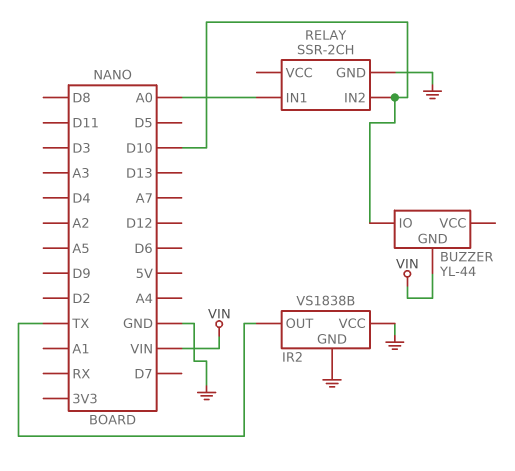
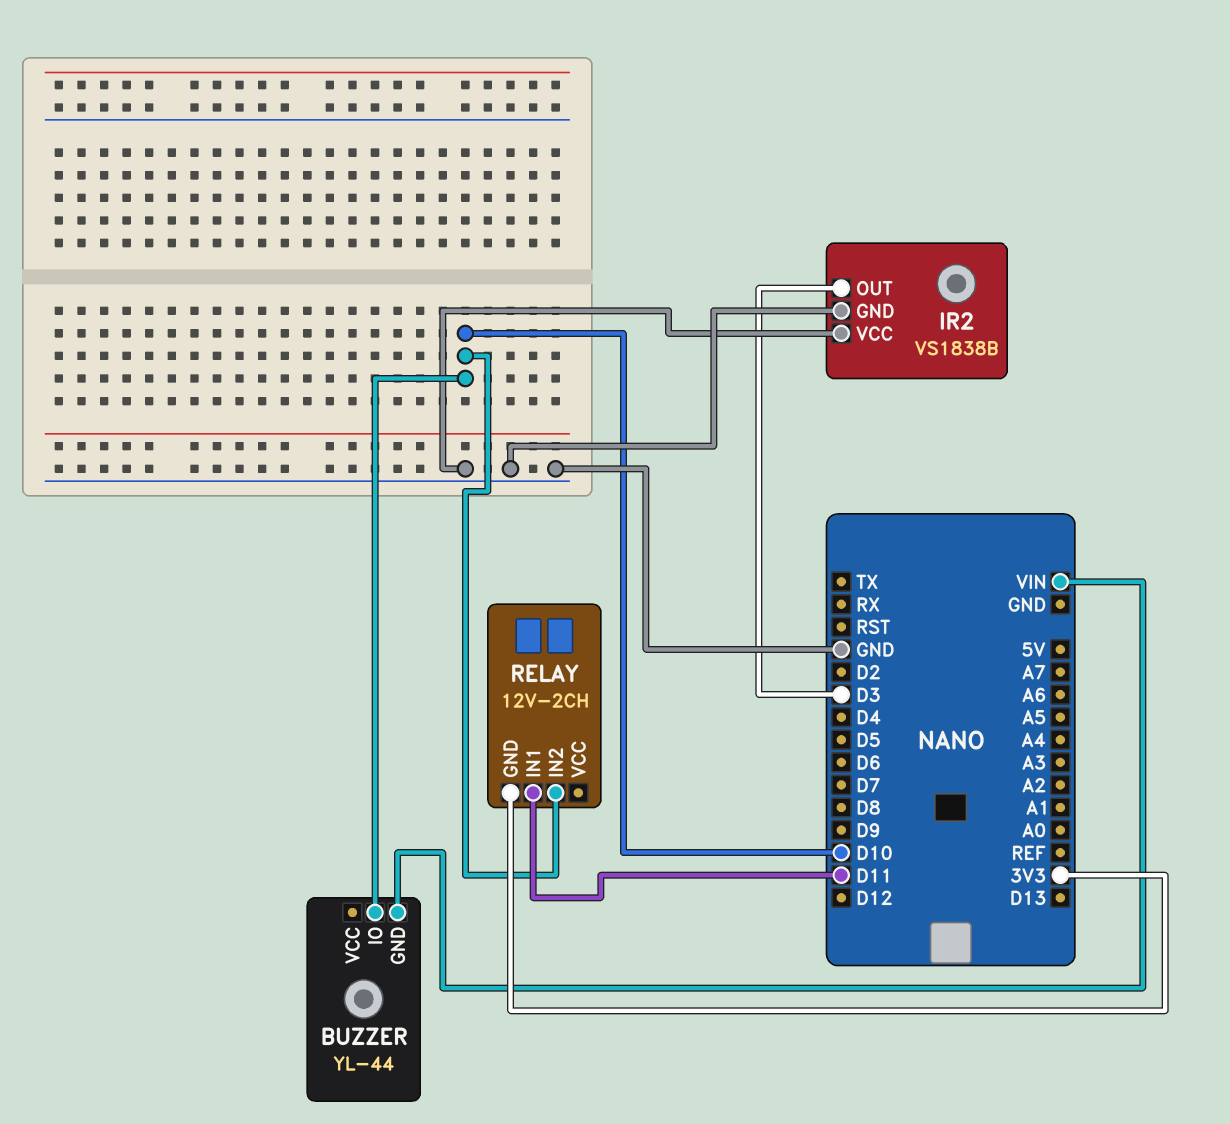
IR2 pin OUT: TX -> D3
RELAY: SSR-2CH -> 12V-2CH
RELAY pin GND: GND -> 3V3
RELAY pin IN1: A0 -> D11

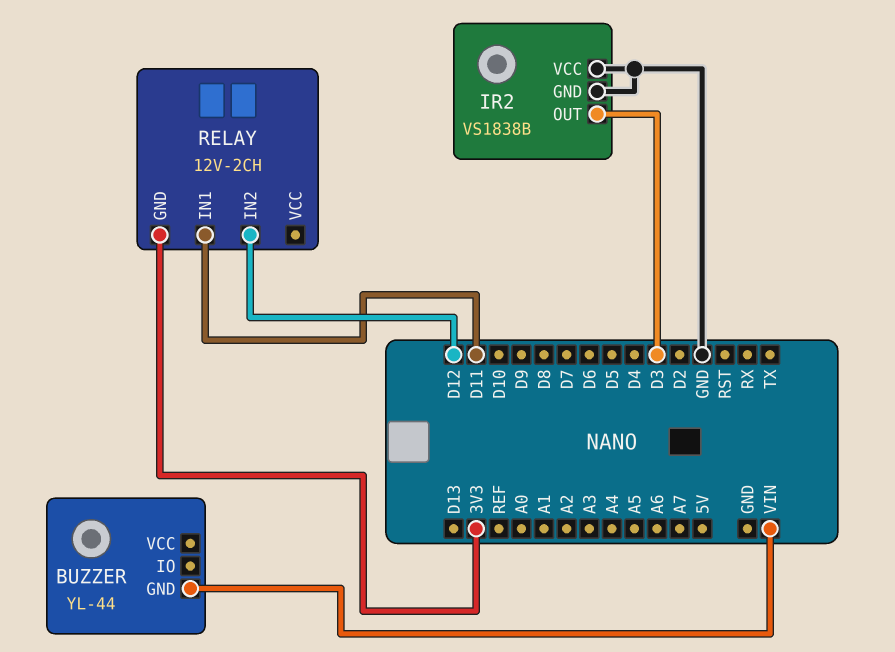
BUZZER pin IO: D10 -> none
RELAY pin IN2: D10 -> D12

